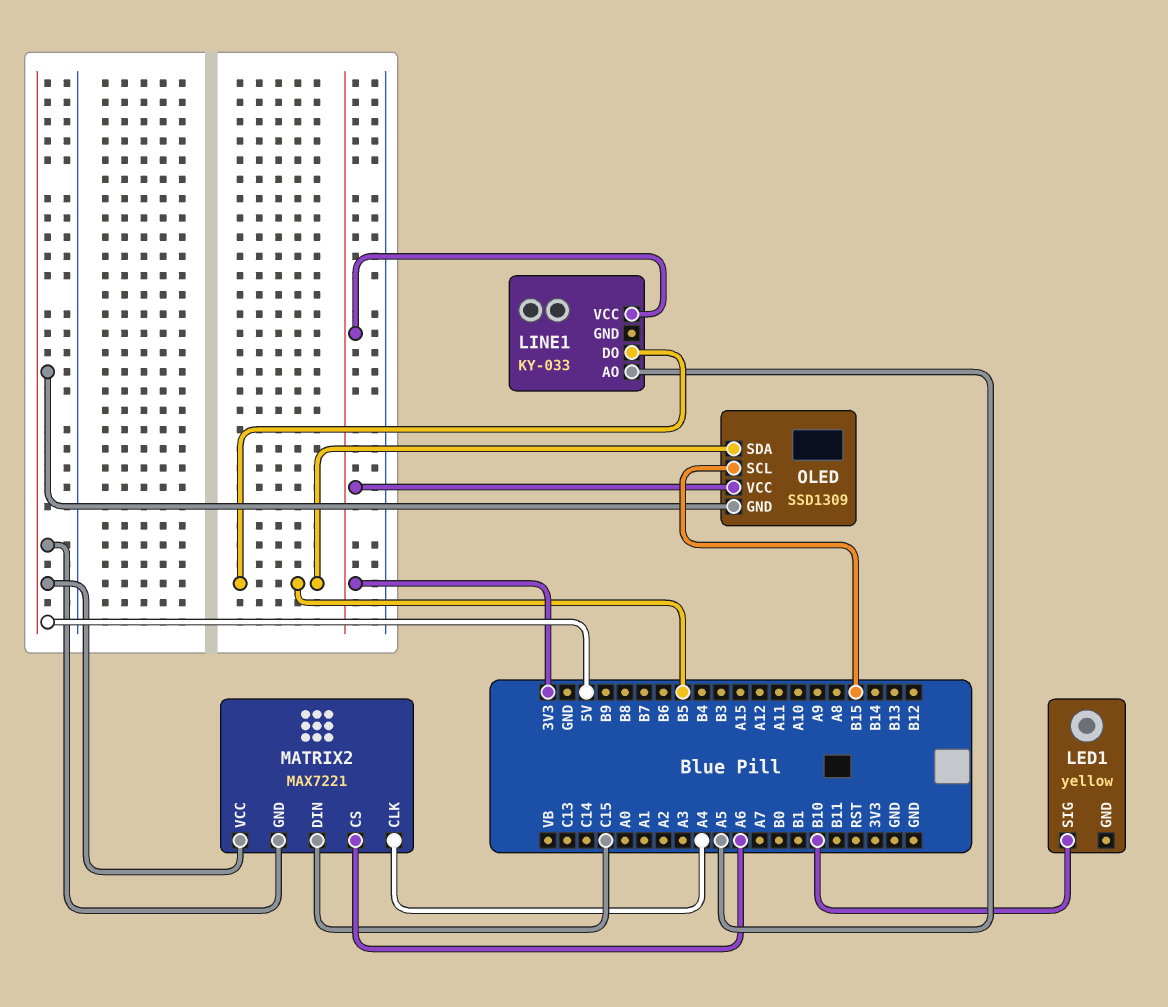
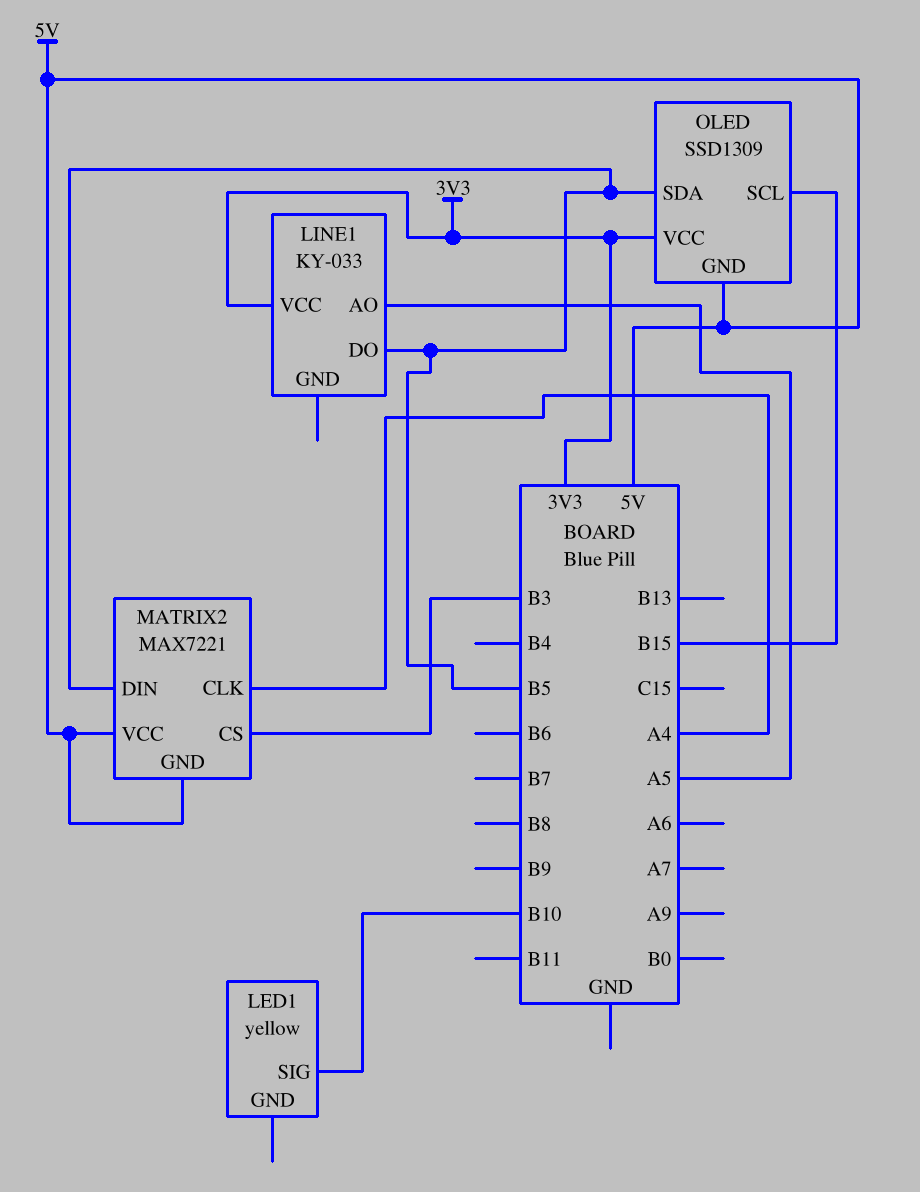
MATRIX2 pin CS: A6 -> B3
MATRIX2 pin DIN: C15 -> B5

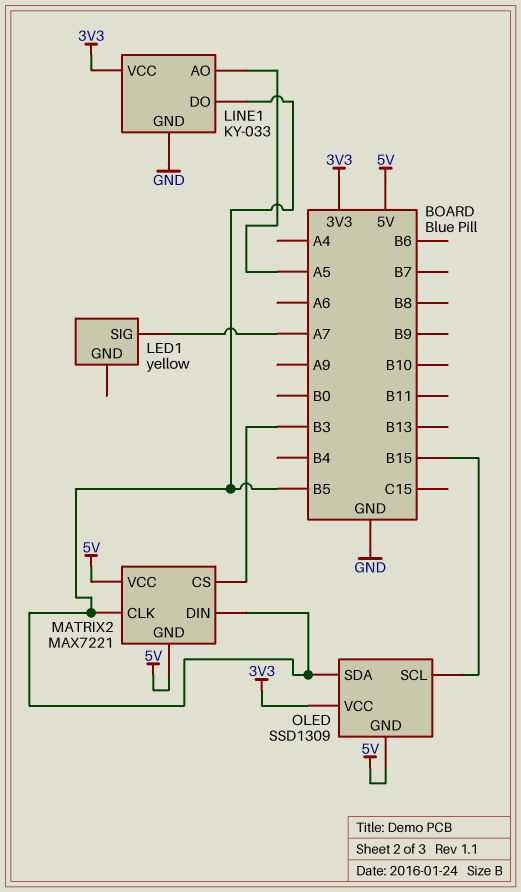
LED1 pin SIG: B10 -> A7
LINE1 pin GND: none -> GND
MATRIX2 pin CLK: A4 -> B5

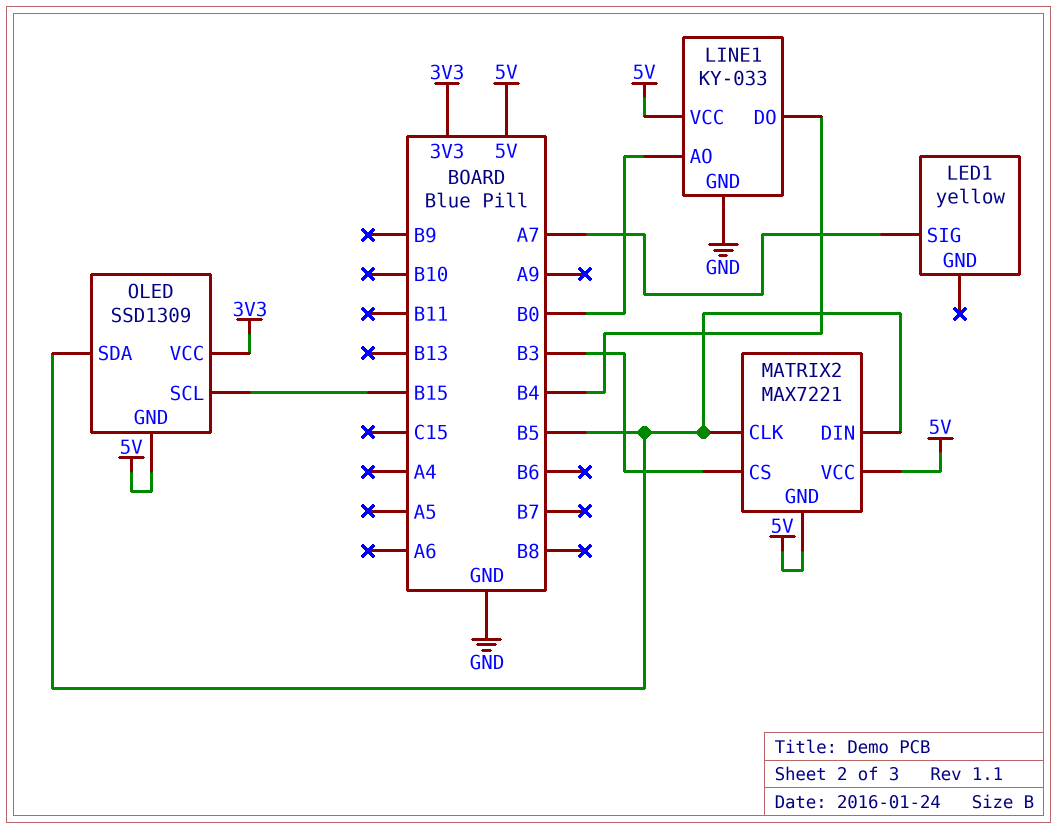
LINE1 pin AO: A5 -> B0
LINE1 pin DO: B5 -> B4
LINE1 pin VCC: 3V3 -> 5V

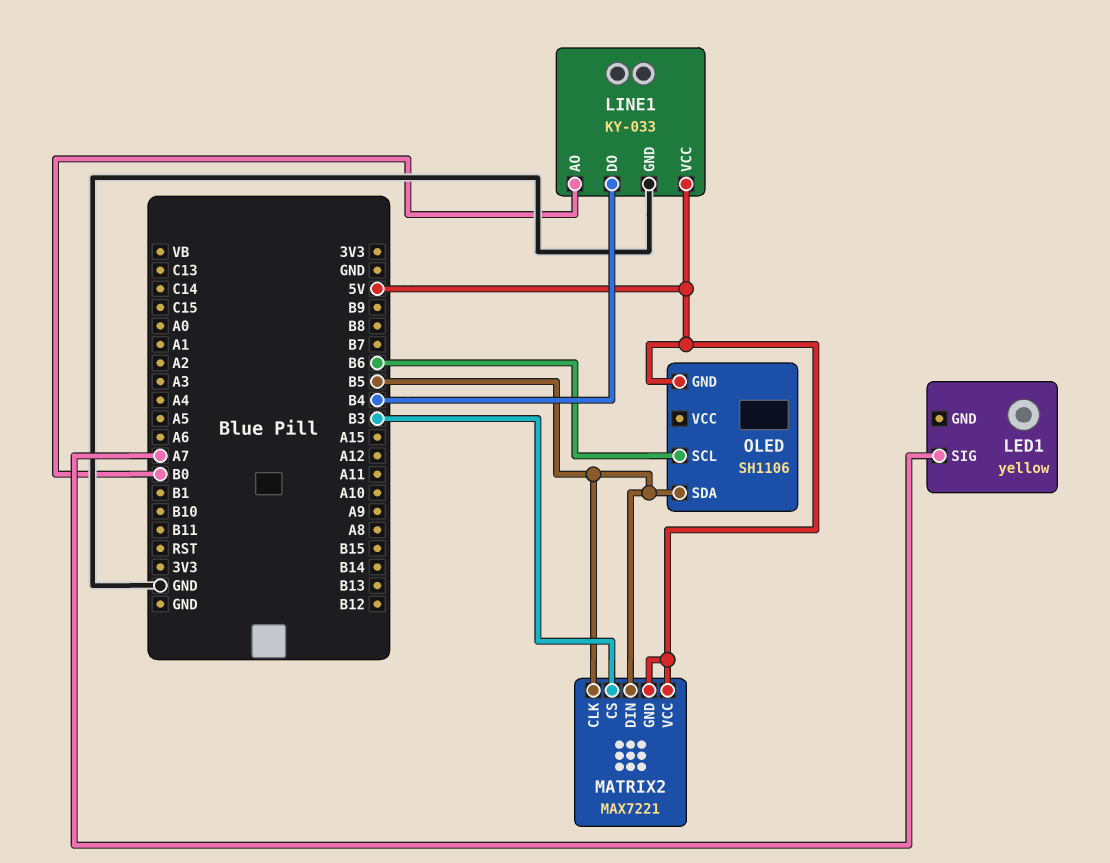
OLED: SSD1309 -> SH1106
OLED pin SCL: B15 -> B6
OLED pin VCC: 3V3 -> none

